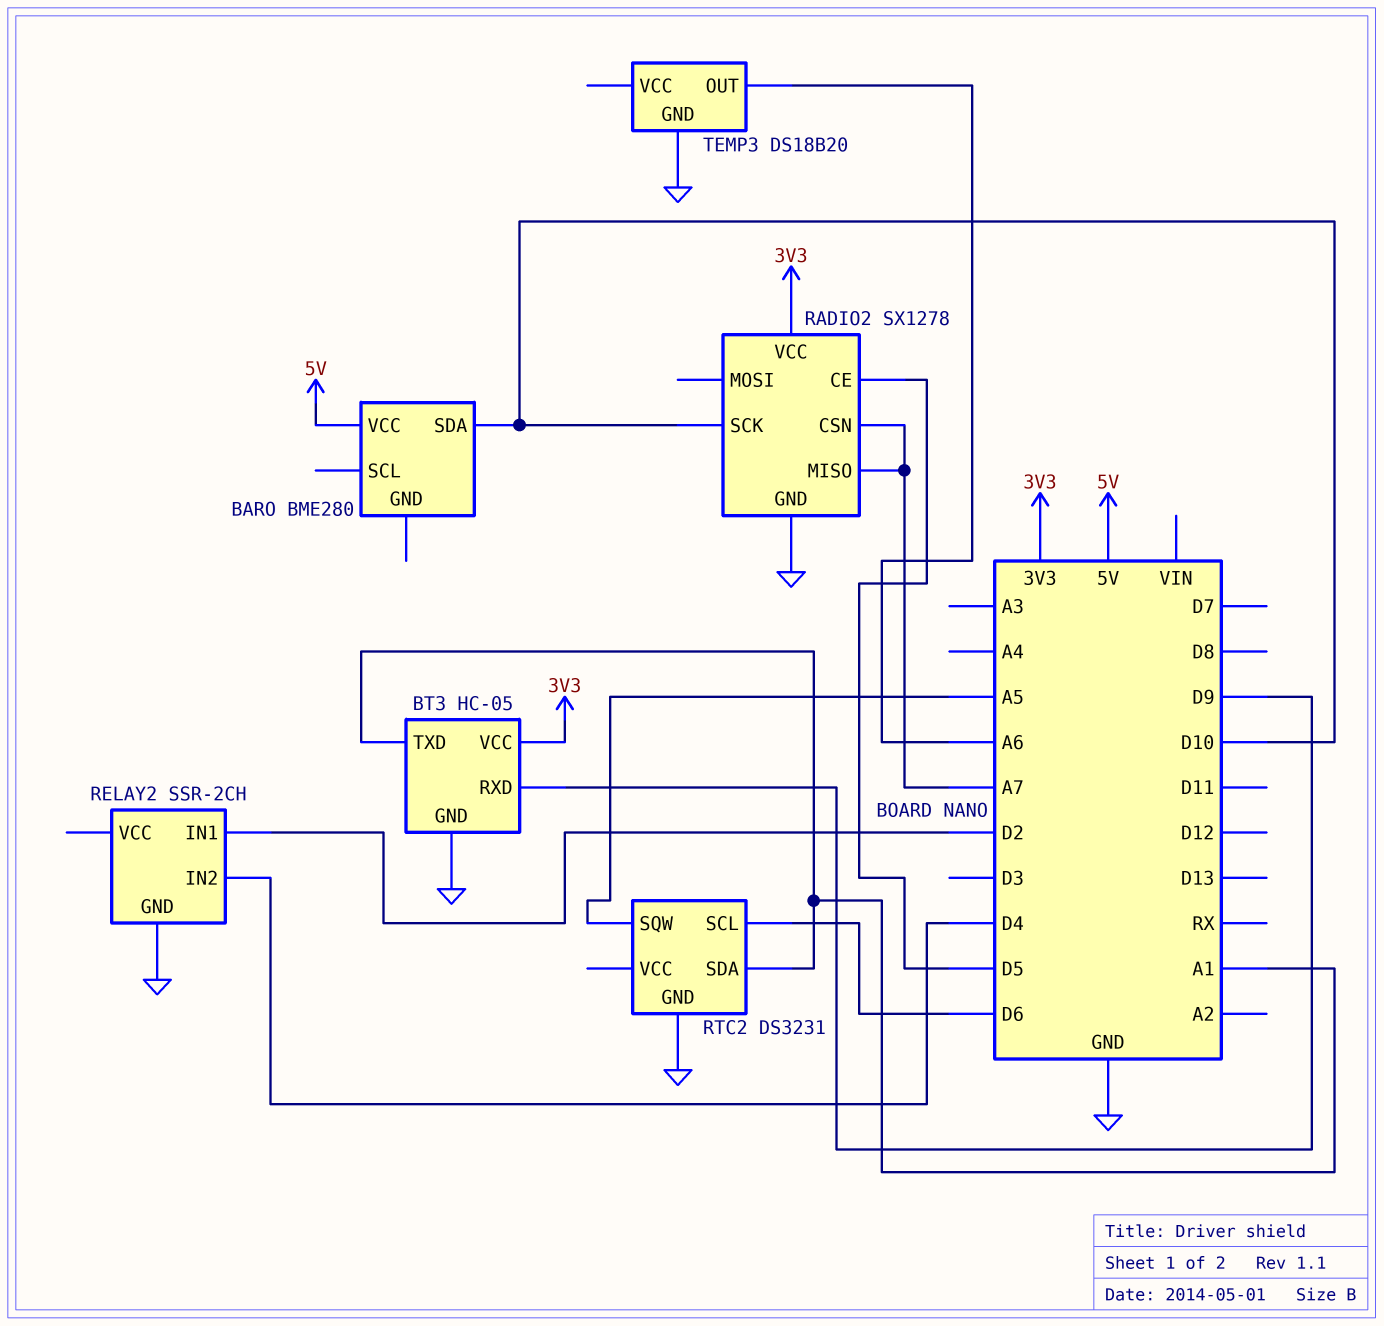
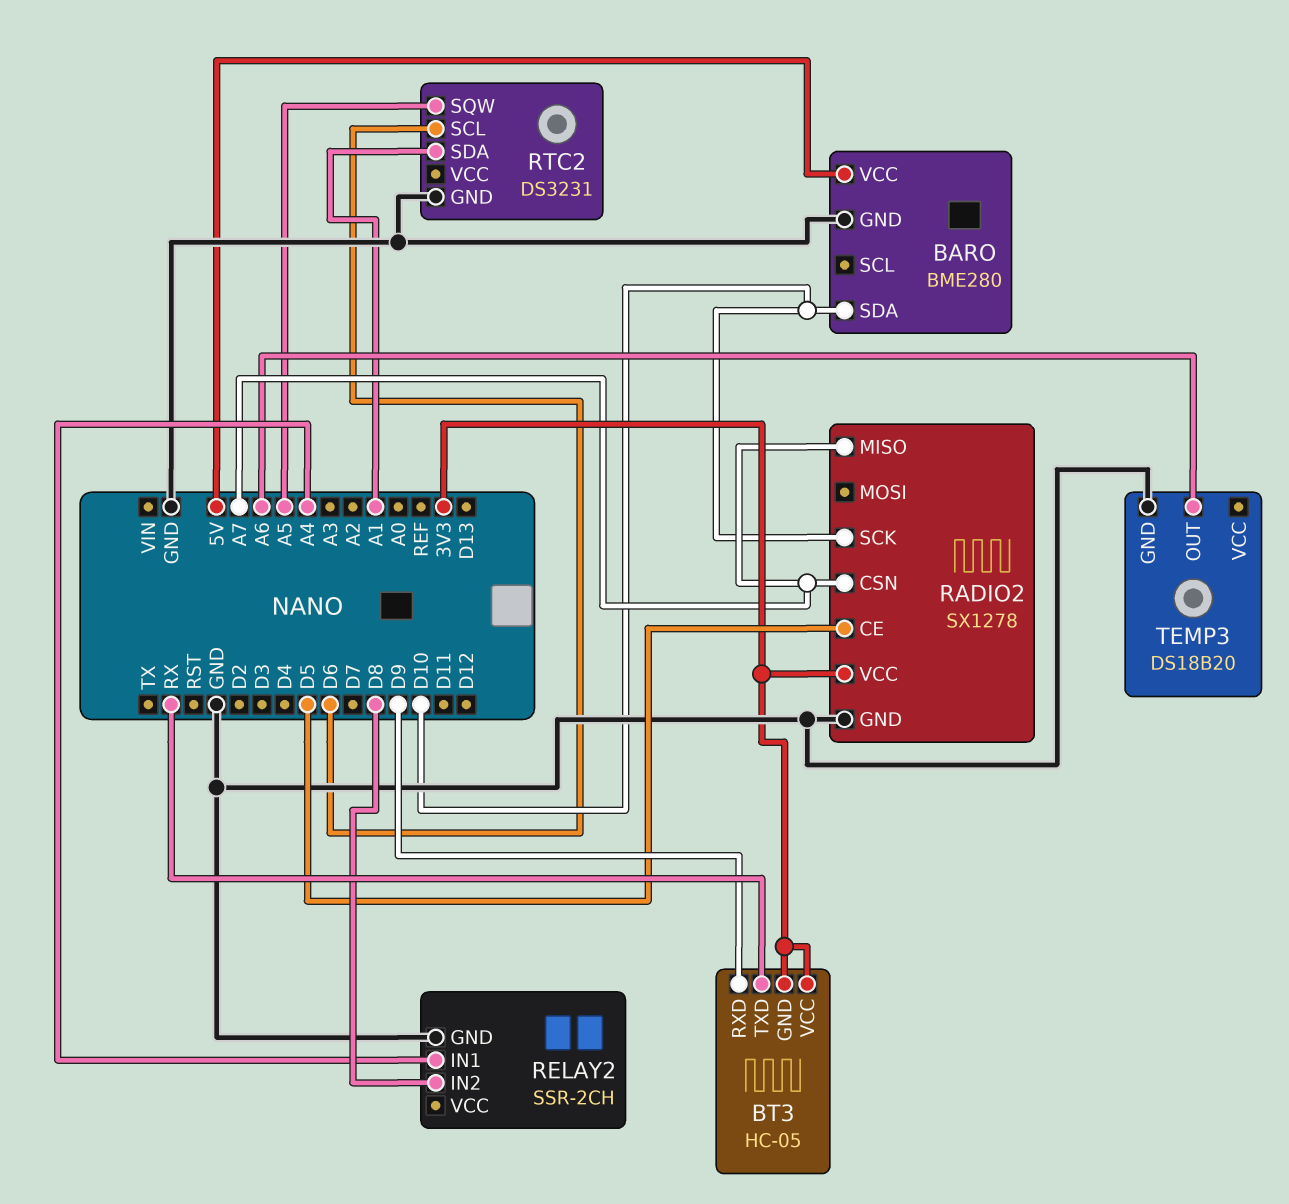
BARO pin GND: none -> GND
BT3 pin GND: GND -> 3V3
BT3 pin TXD: A1 -> RX
RELAY2 pin IN1: D2 -> A4
RELAY2 pin IN2: D4 -> D8

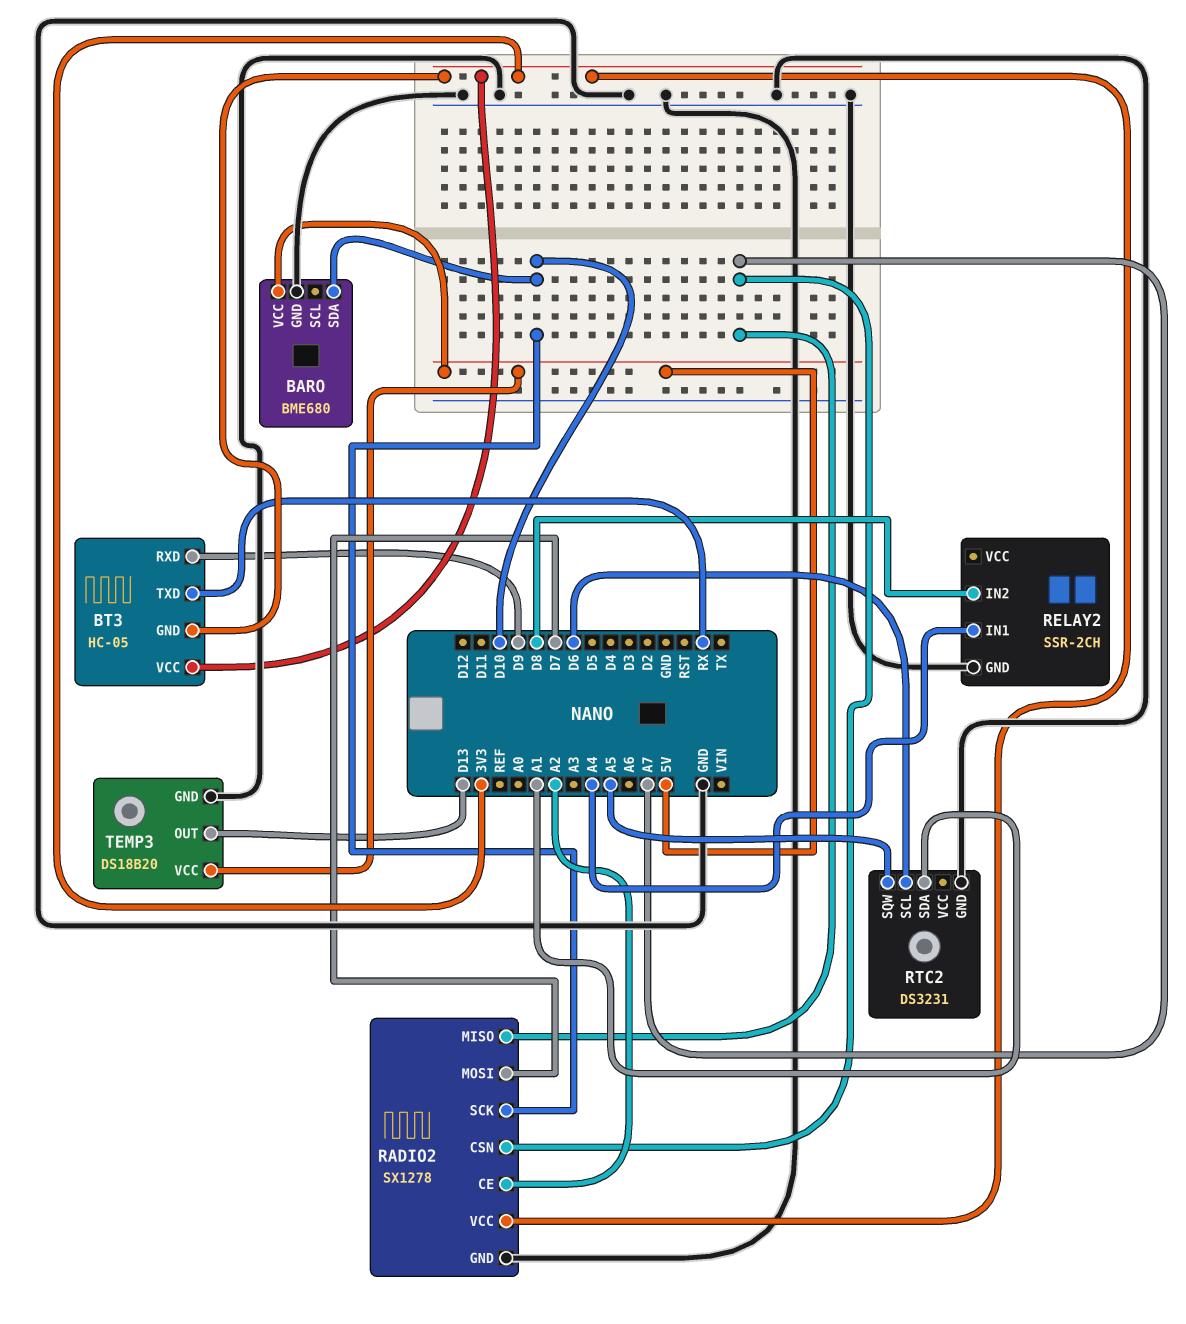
BARO: BME280 -> BME680
RADIO2 pin CE: D5 -> A2
RADIO2 pin MOSI: none -> D7
TEMP3 pin OUT: A6 -> D13
TEMP3 pin VCC: none -> 5V

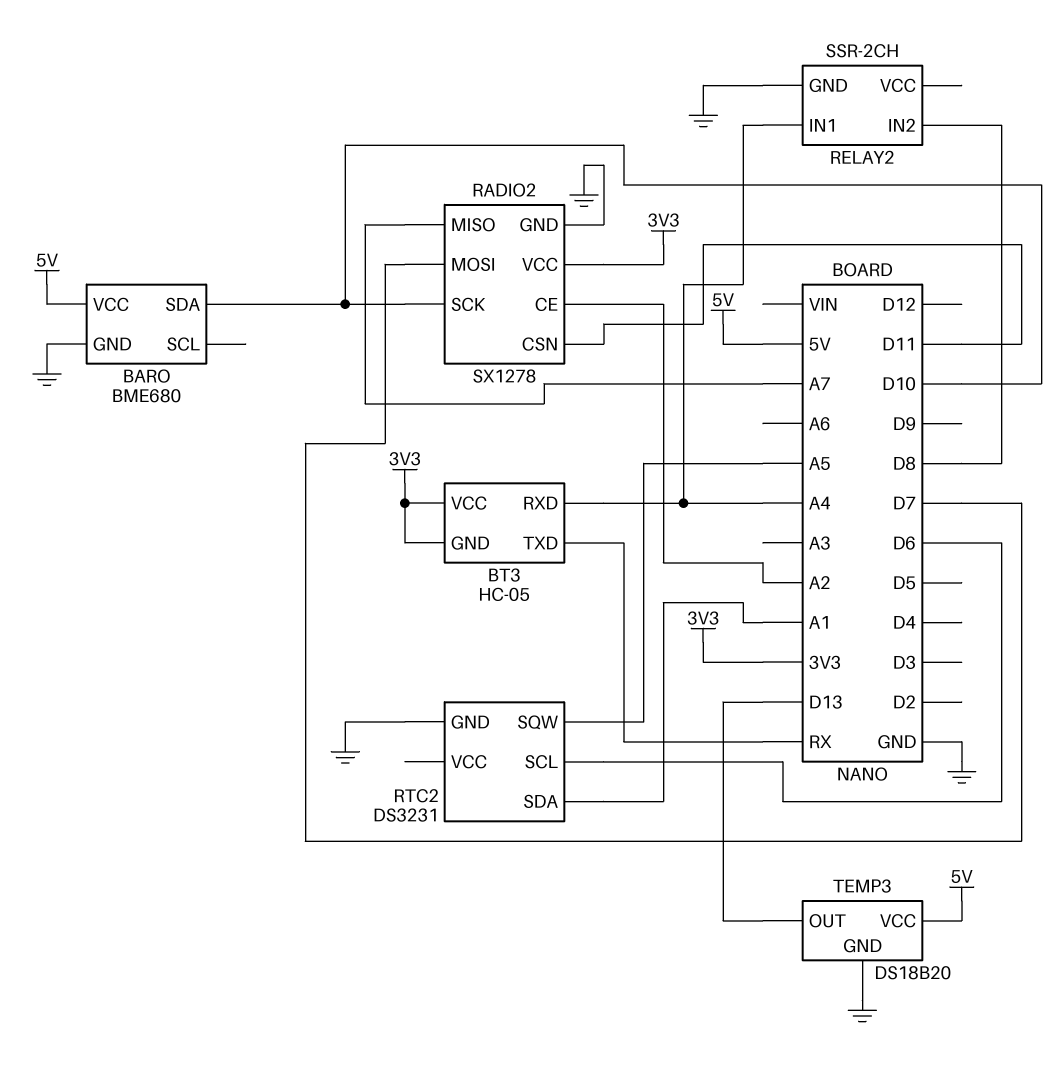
BT3 pin RXD: D9 -> A4
RADIO2 pin CSN: A7 -> D11

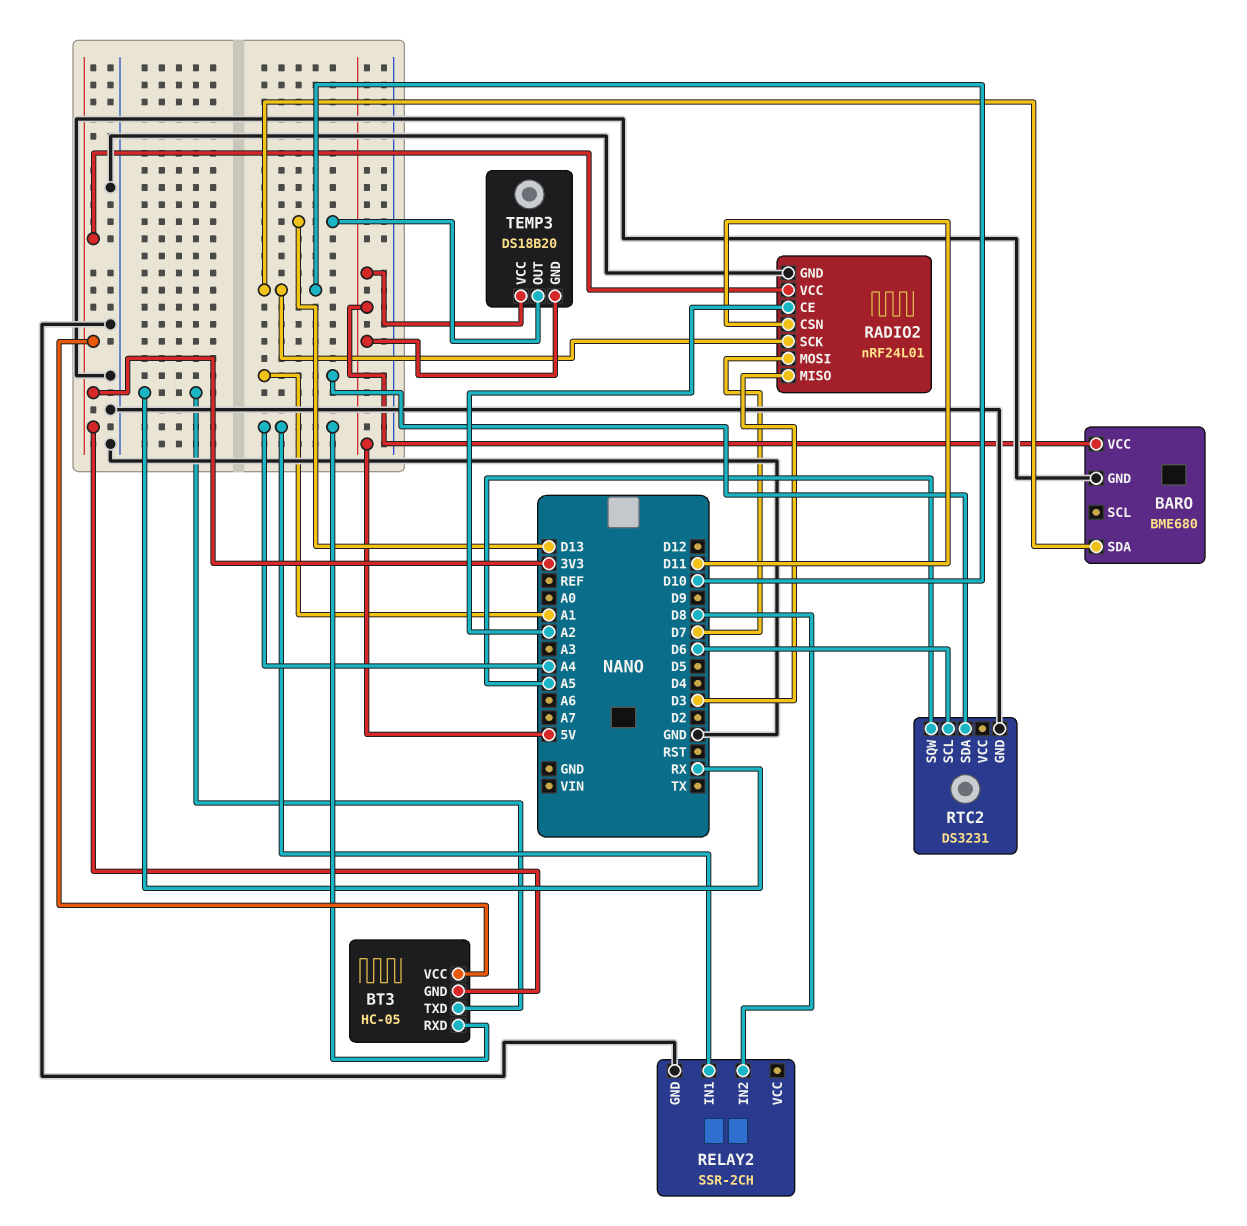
RADIO2: SX1278 -> nRF24L01
RADIO2 pin MISO: A7 -> D3
TEMP3 pin GND: GND -> 5V

